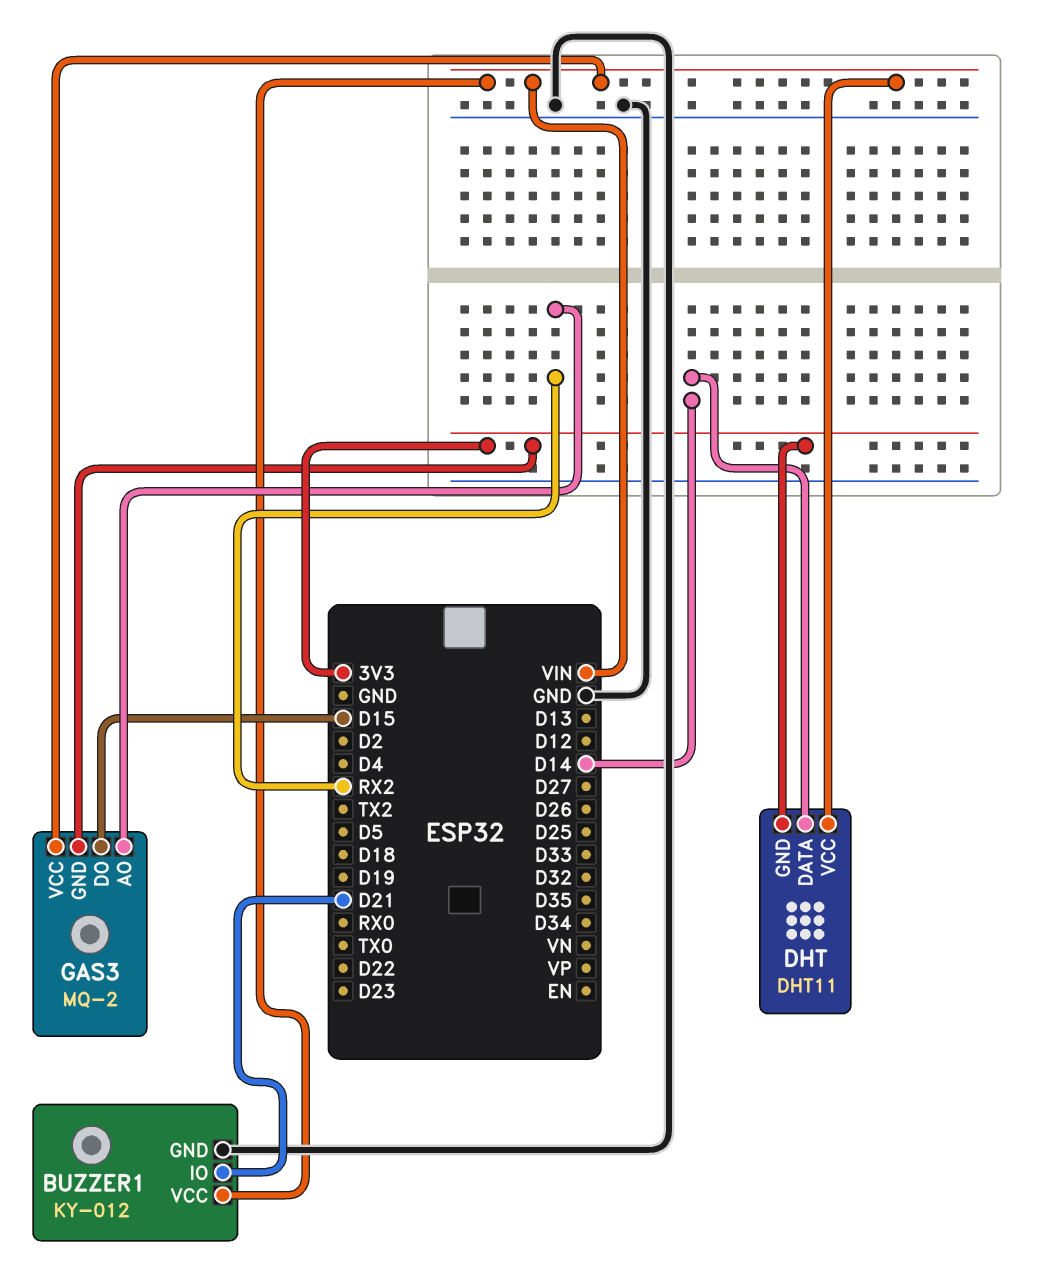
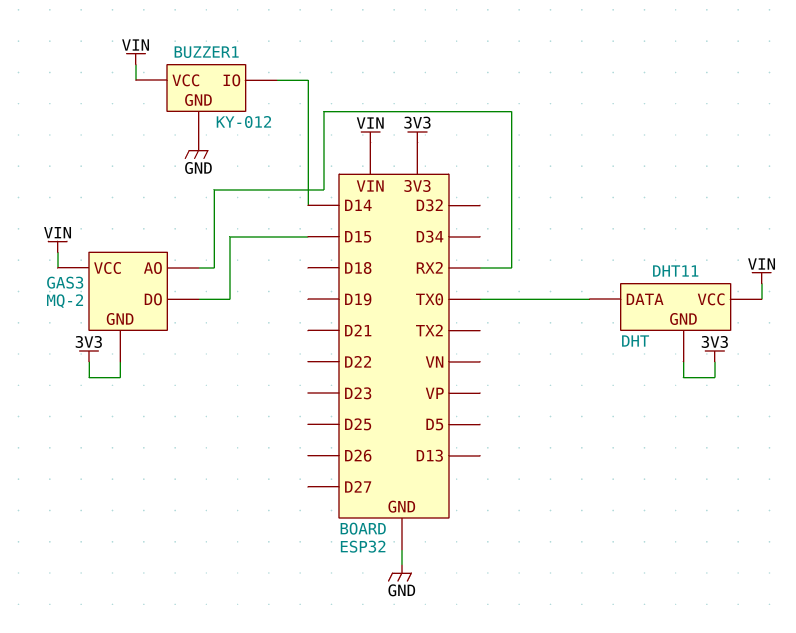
BUZZER1 pin IO: D21 -> D14
DHT pin DATA: D14 -> TX0

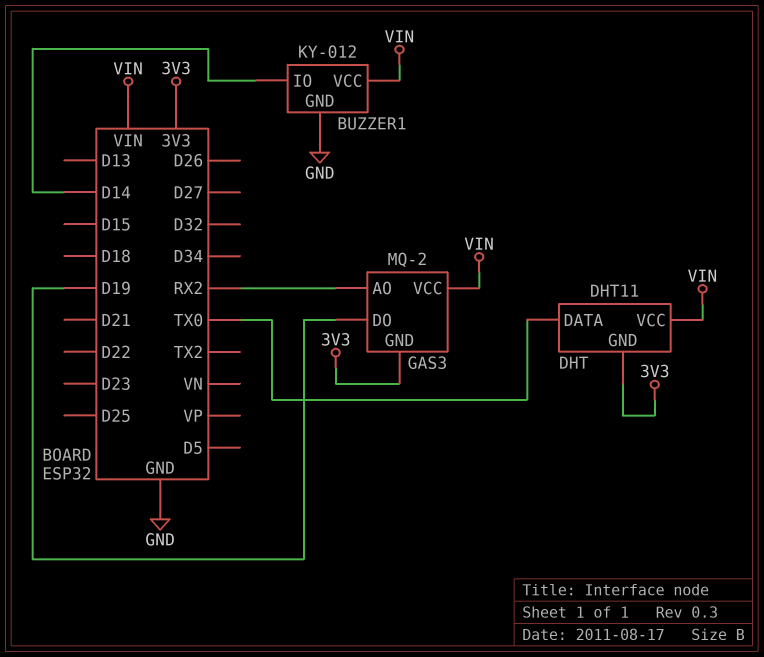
GAS3 pin DO: D15 -> D19

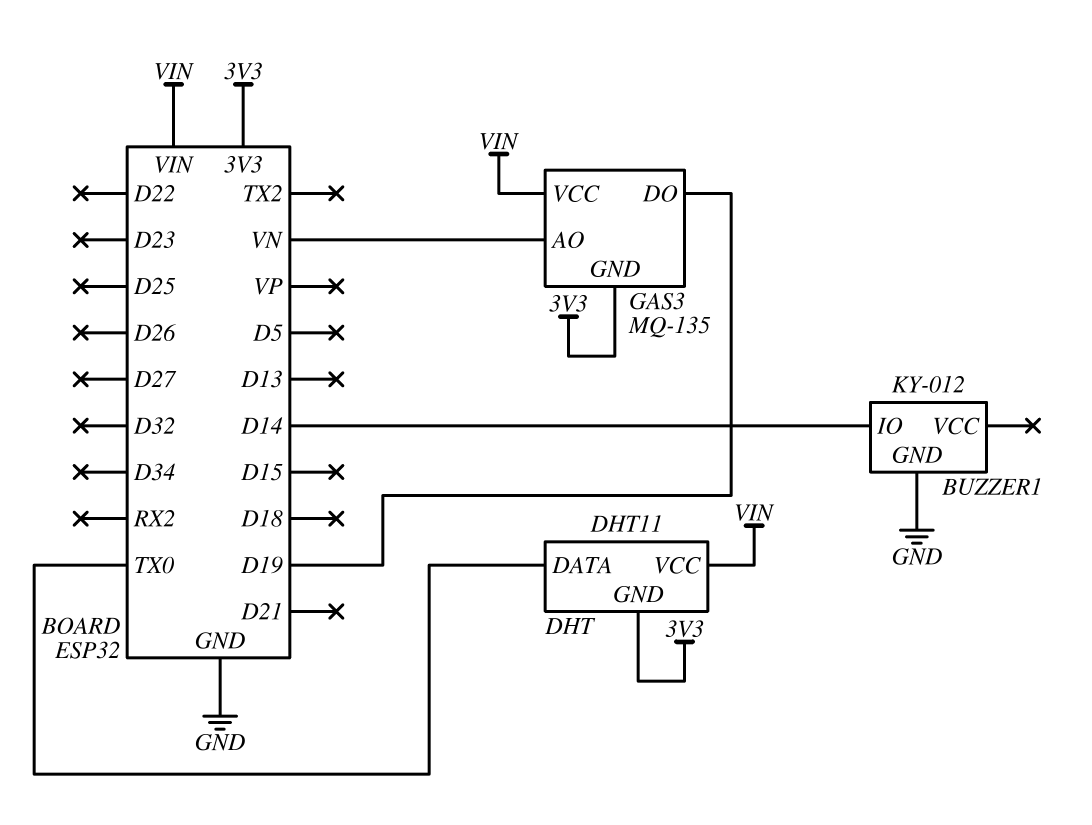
BUZZER1 pin VCC: VIN -> none
GAS3: MQ-2 -> MQ-135
GAS3 pin AO: RX2 -> VN

